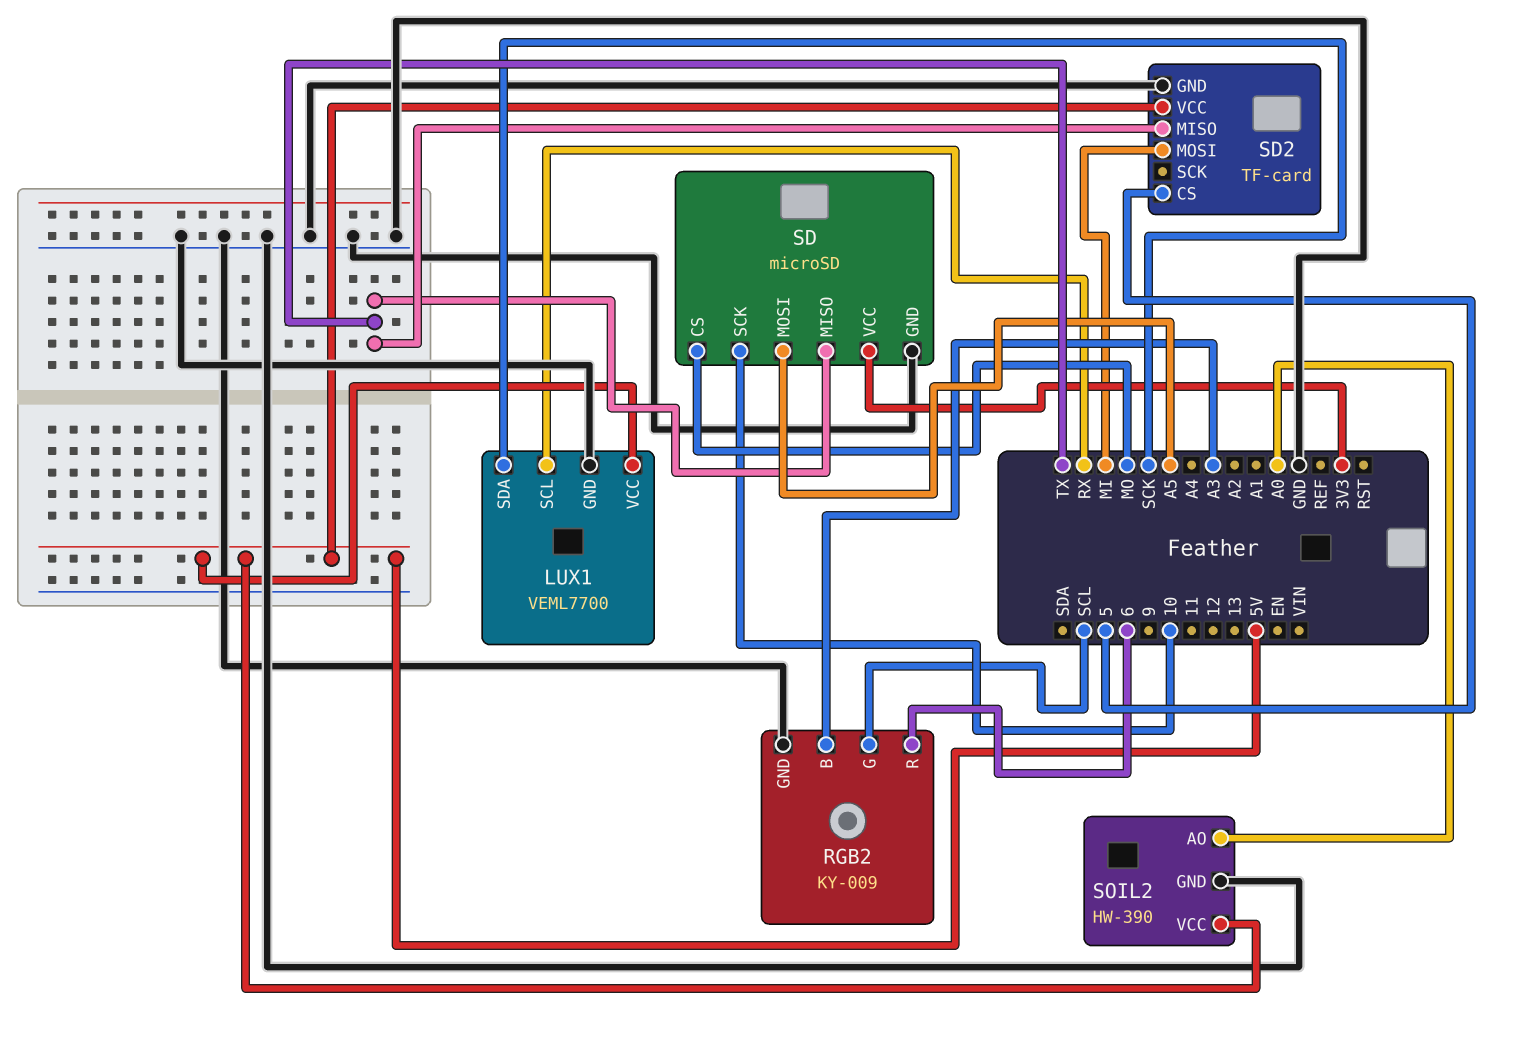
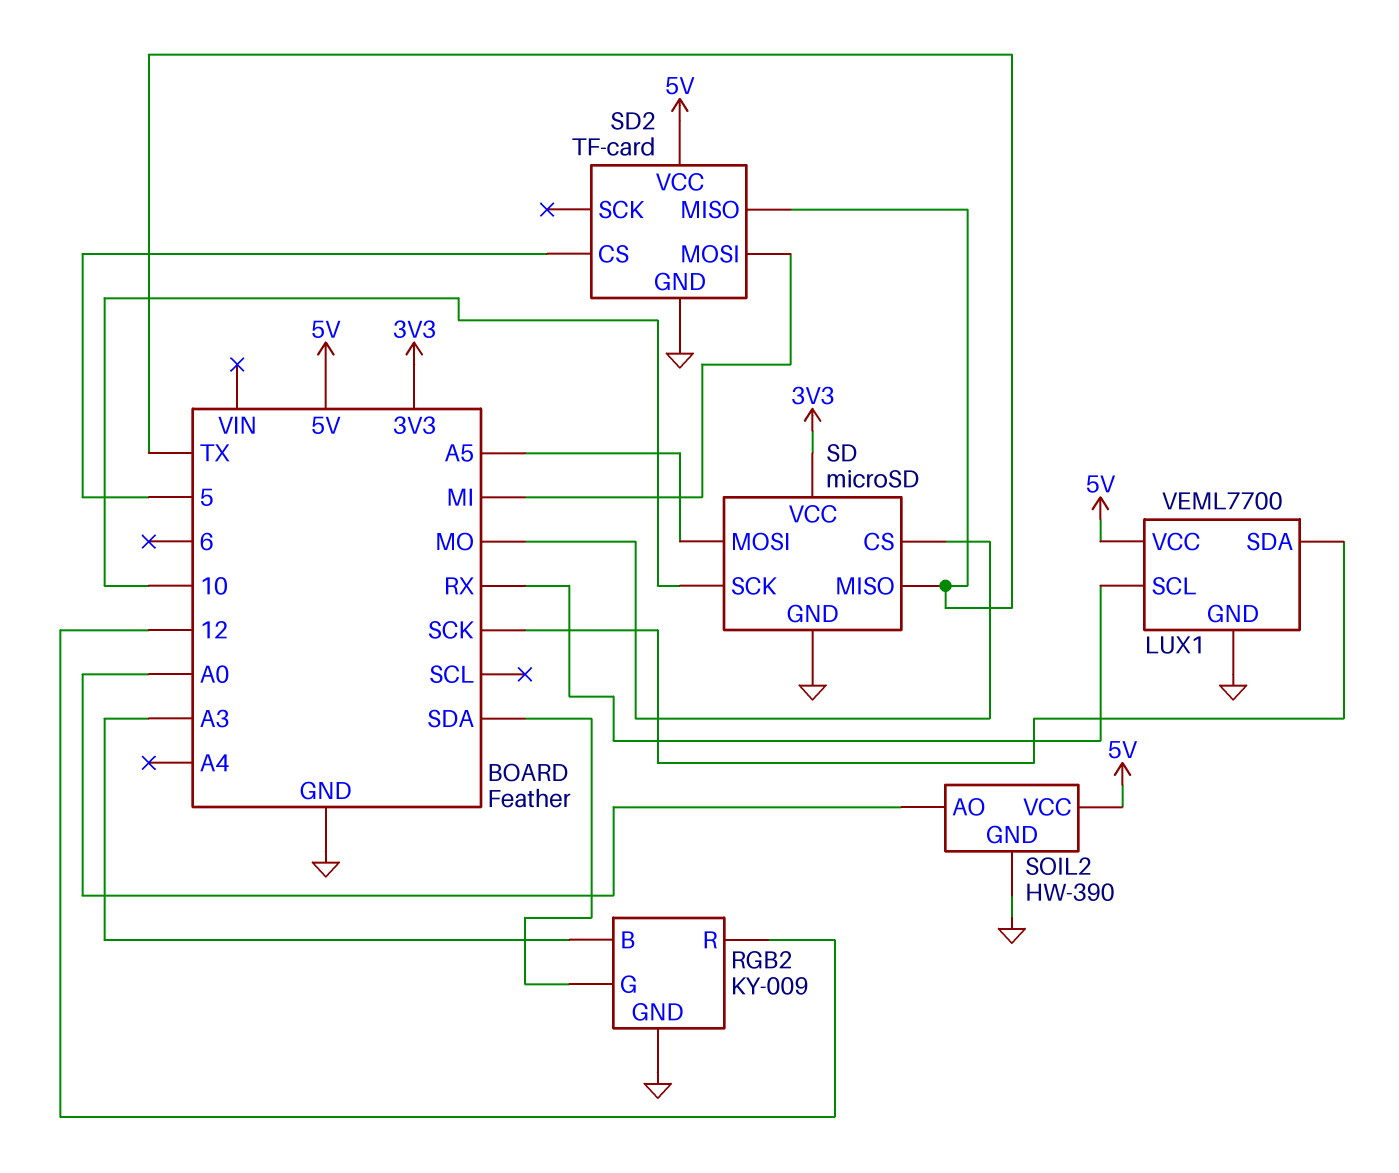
RGB2 pin G: SCL -> SDA
RGB2 pin R: 6 -> 12

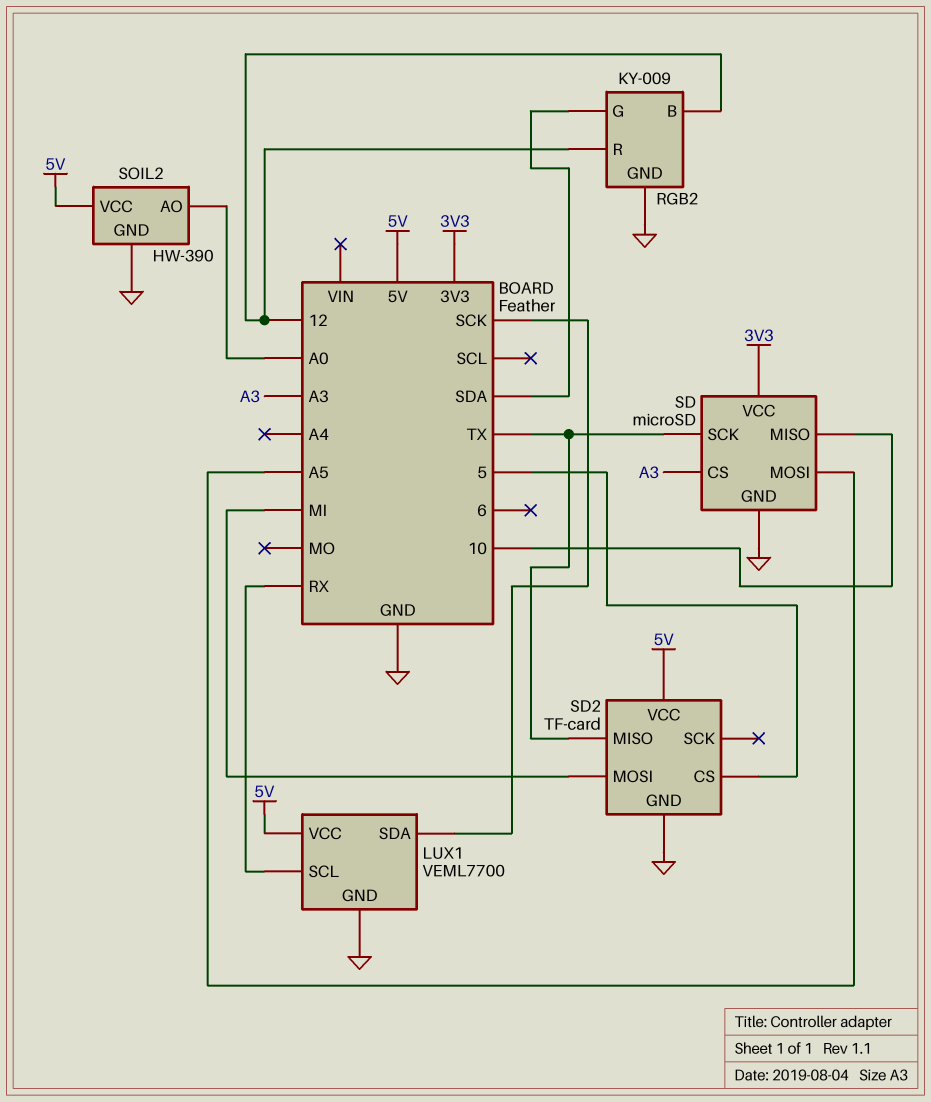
RGB2 pin B: A3 -> 12
SD pin CS: MO -> A3
SD pin MISO: TX -> 10
SD pin SCK: 10 -> TX

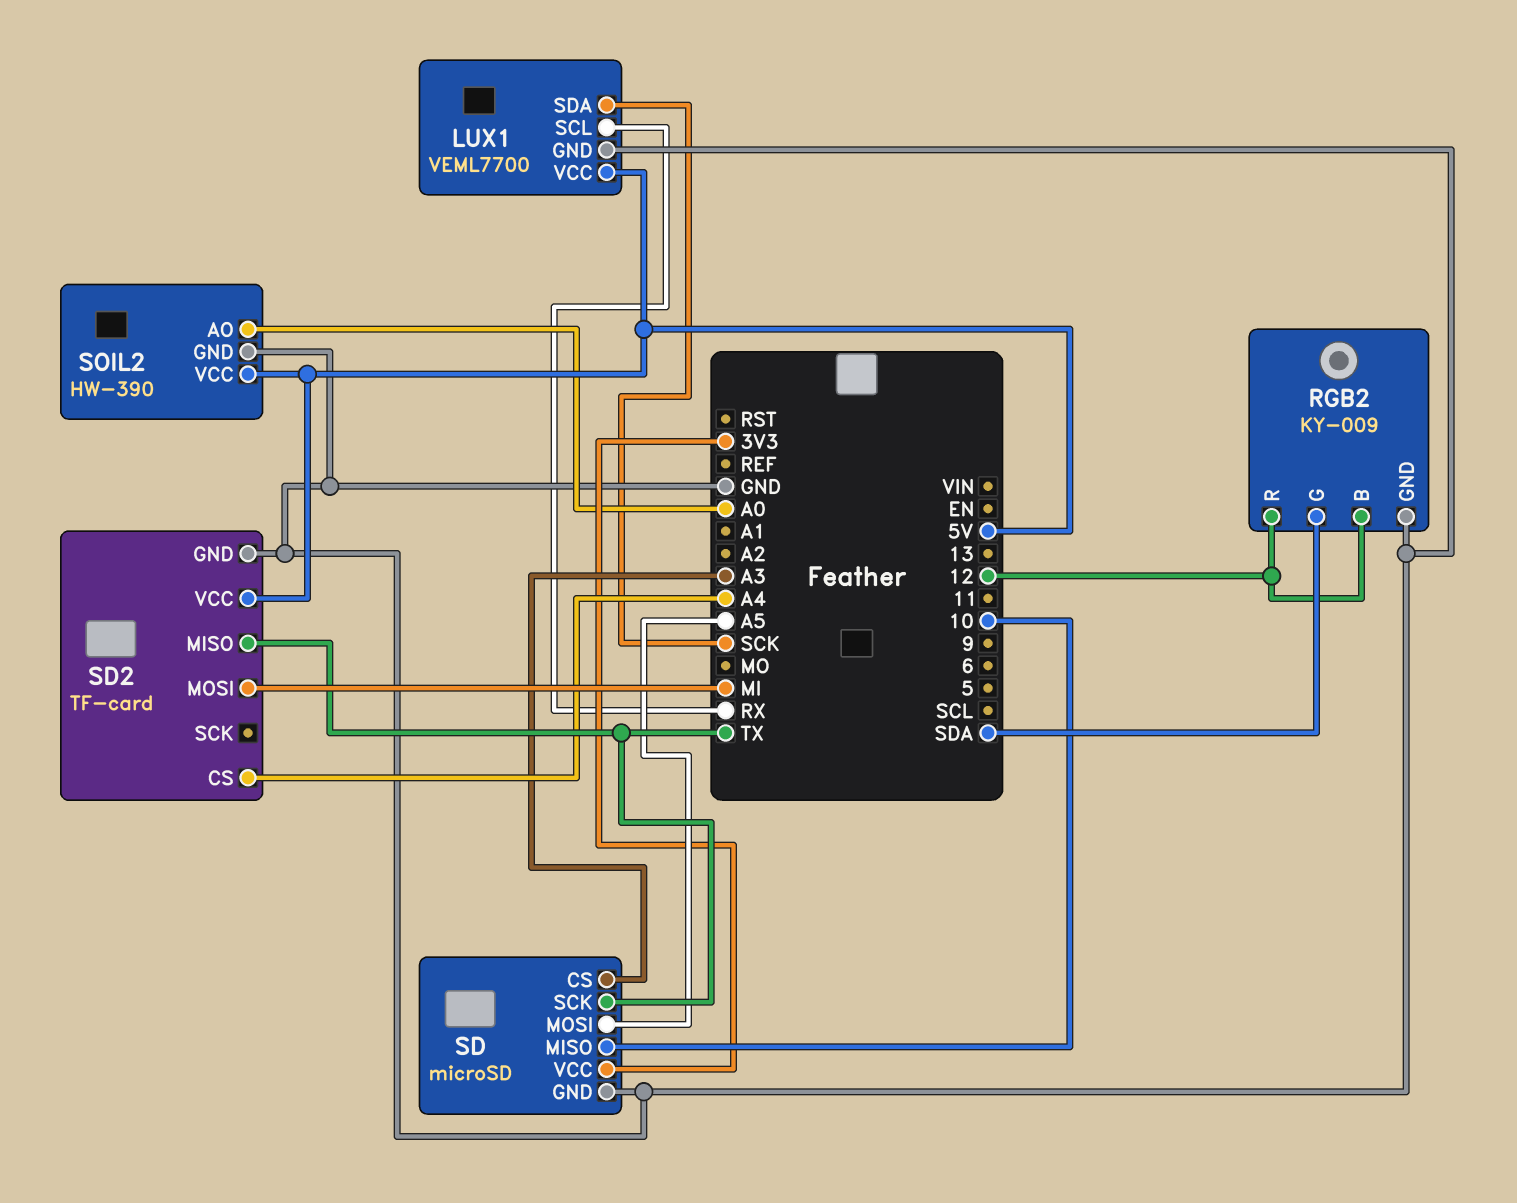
SD2 pin CS: 5 -> A4

